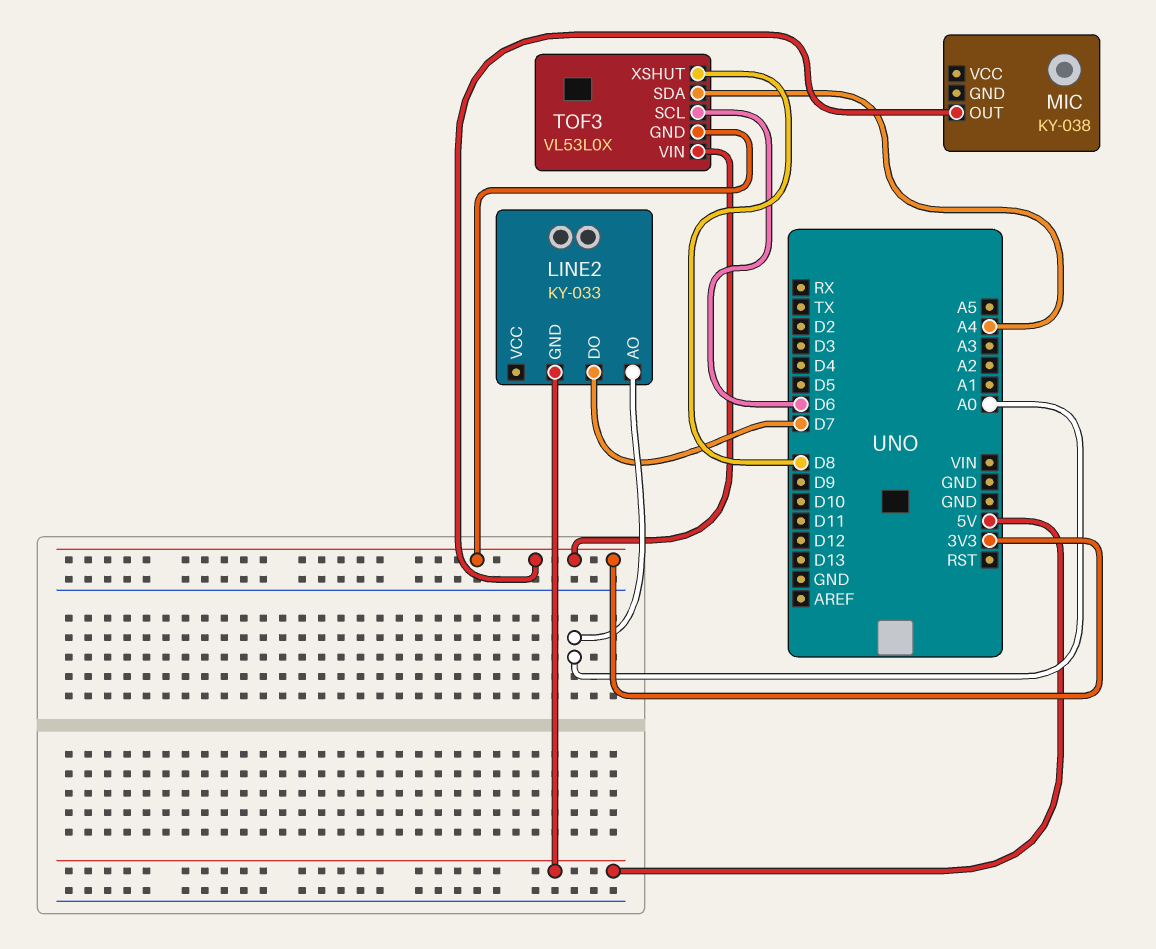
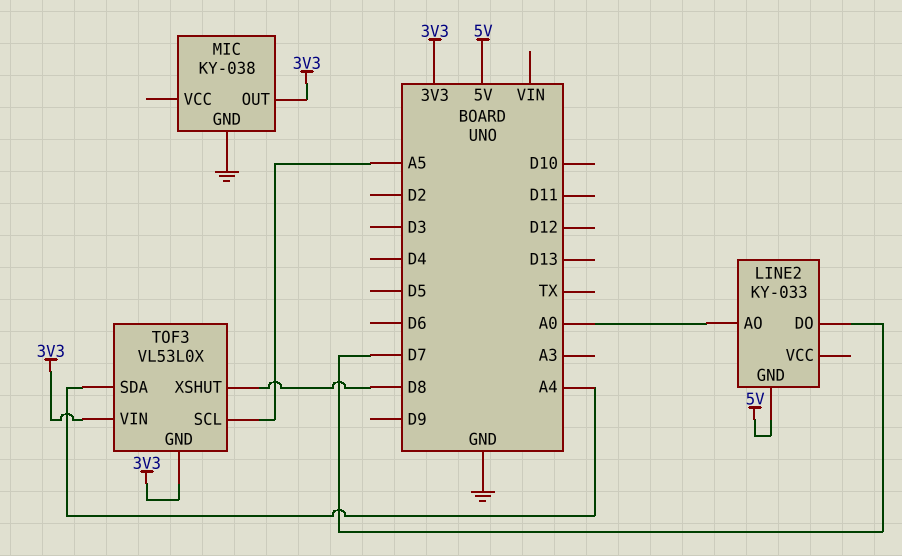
MIC pin GND: none -> GND
TOF3 pin SCL: D6 -> A5

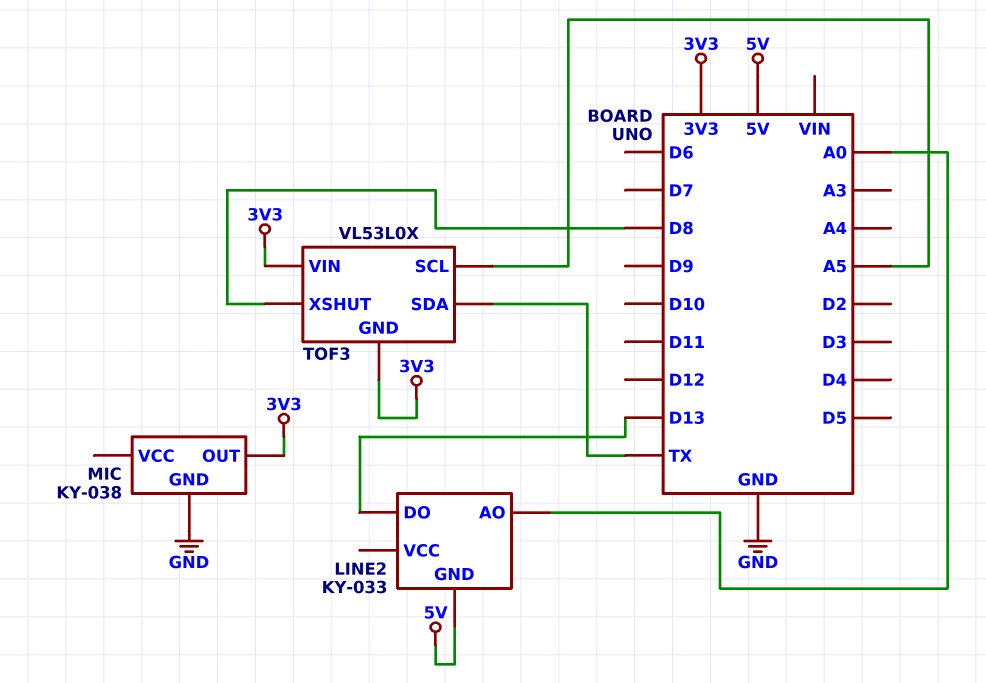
LINE2 pin DO: D7 -> D13
TOF3 pin SDA: A4 -> TX

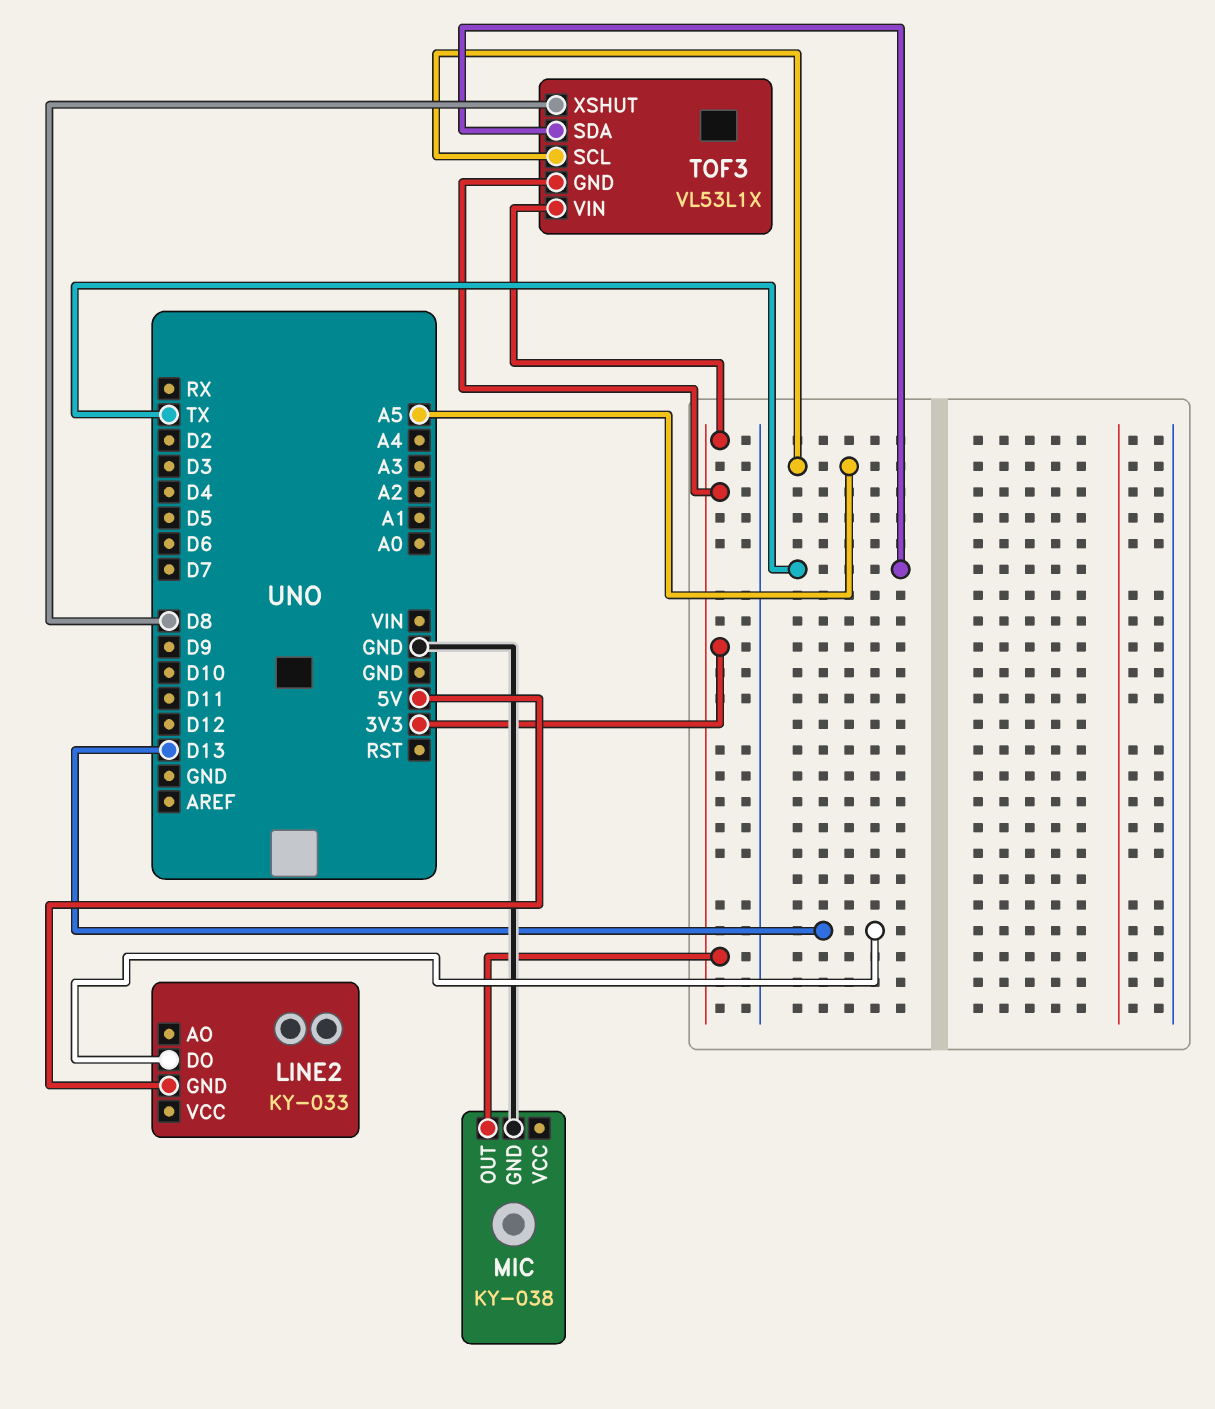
LINE2 pin AO: A0 -> none
TOF3: VL53L0X -> VL53L1X

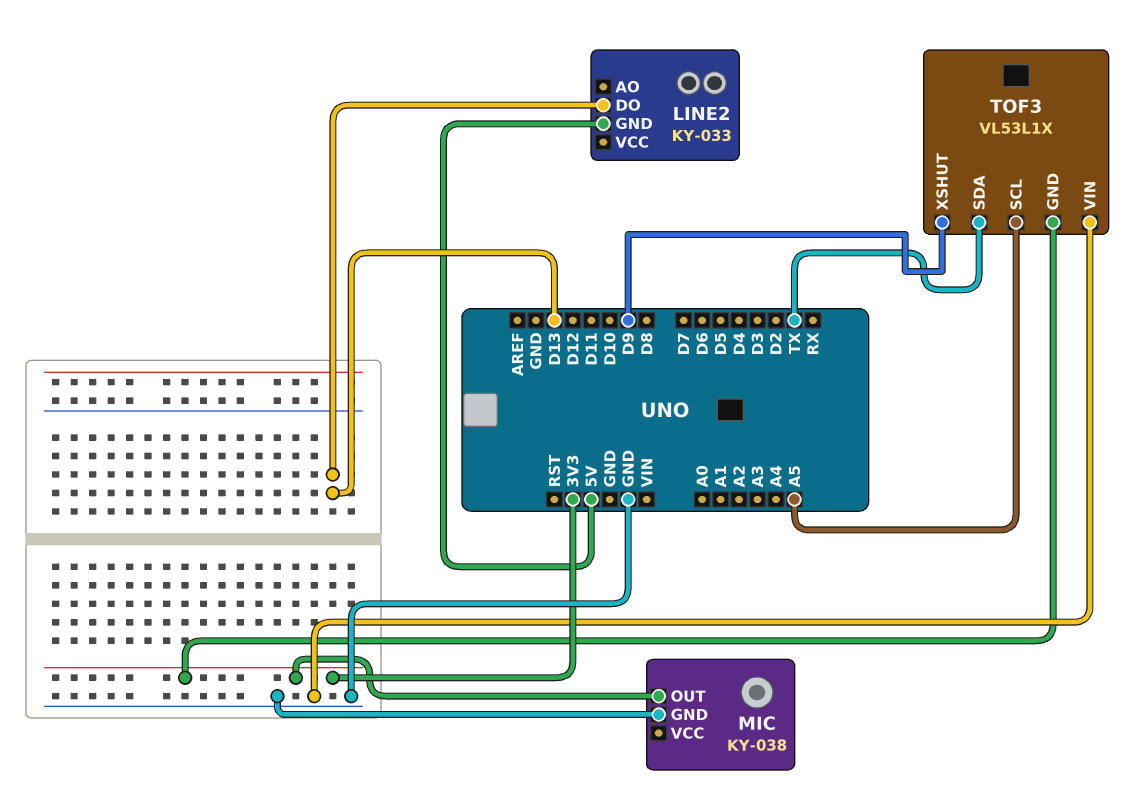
TOF3 pin VIN: 3V3 -> GND
TOF3 pin XSHUT: D8 -> D9

